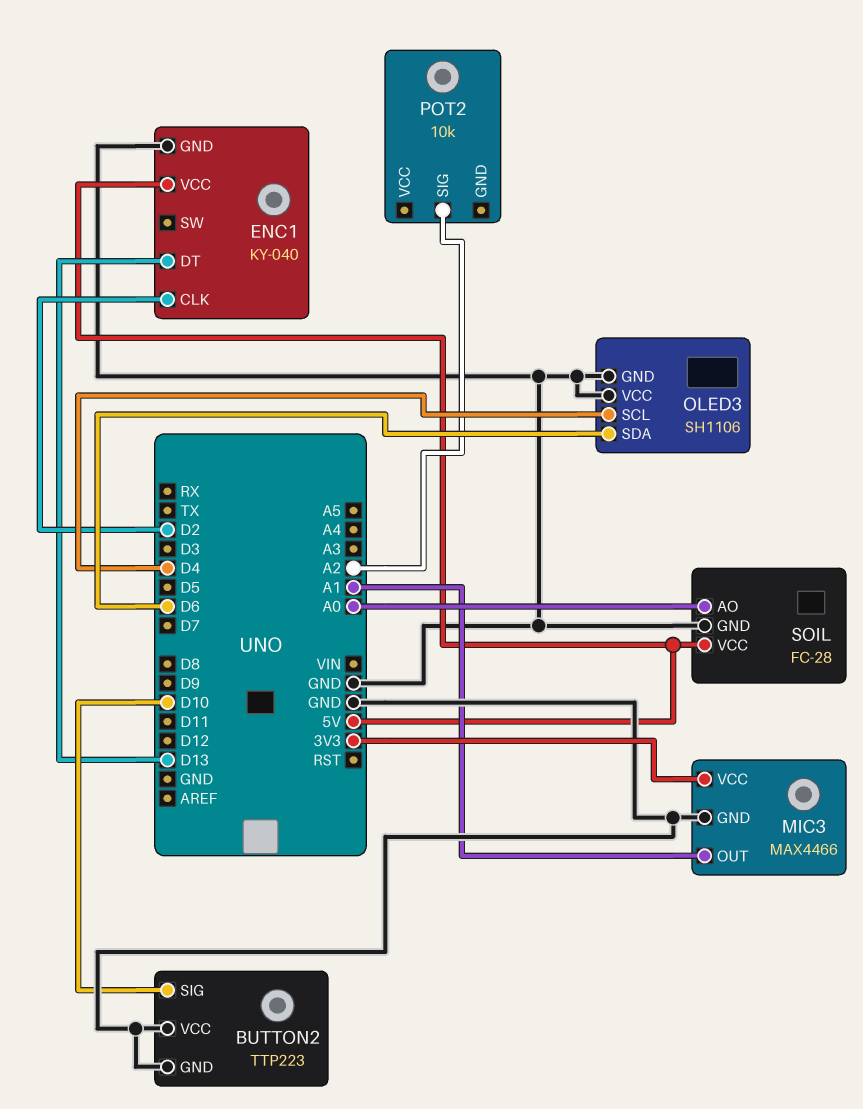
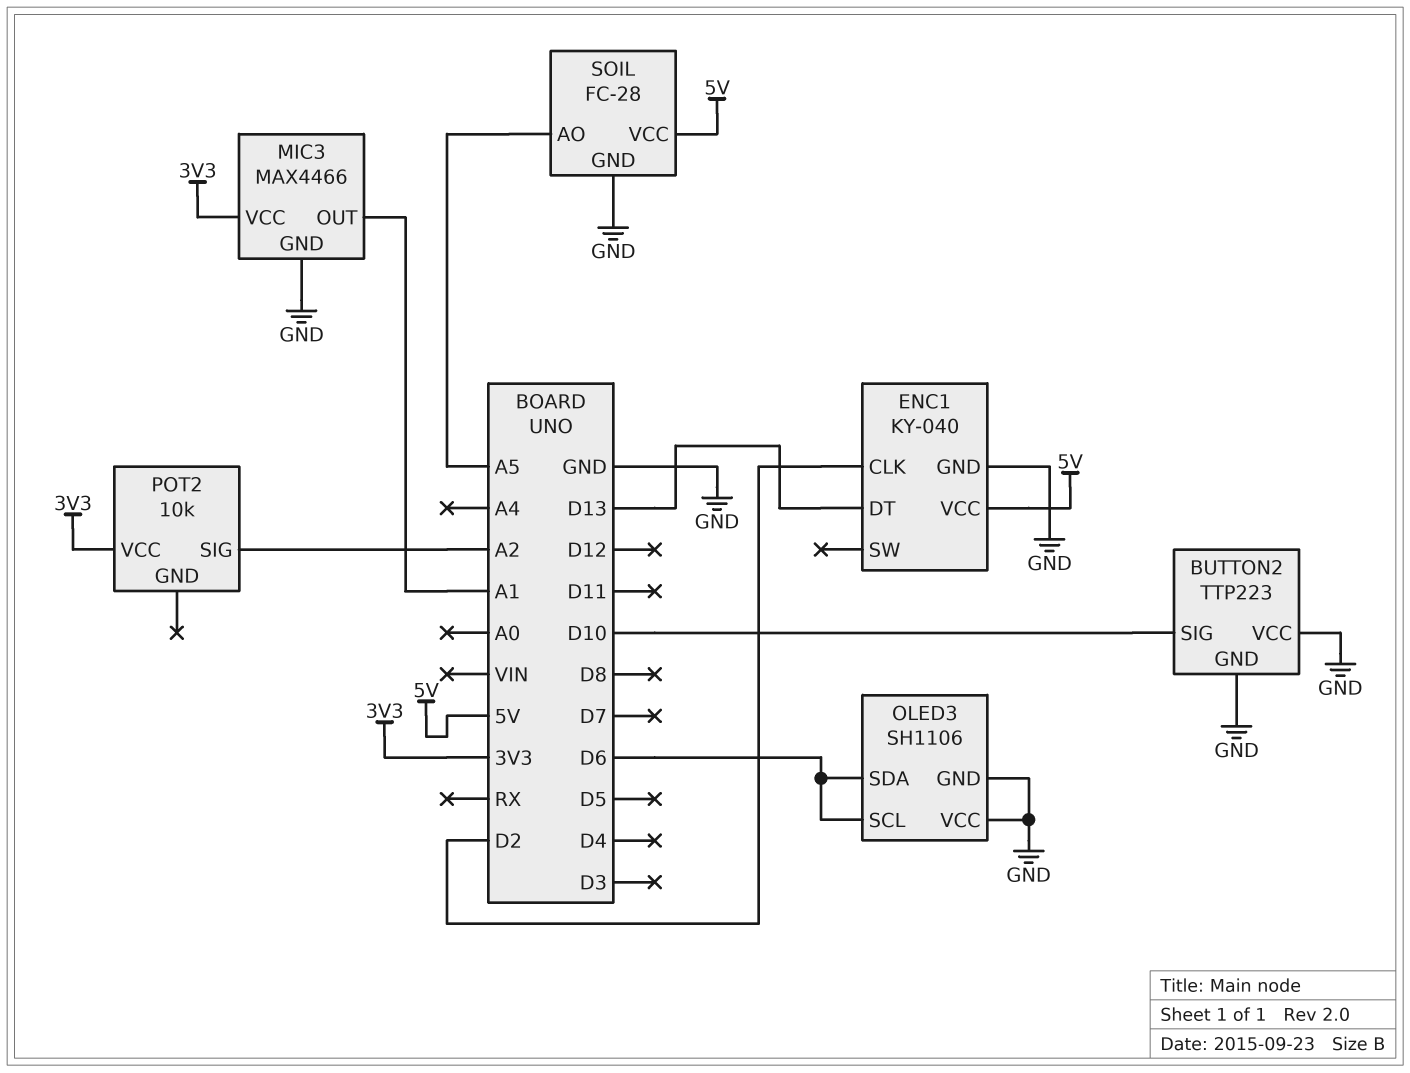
OLED3 pin SCL: D4 -> D6
POT2 pin VCC: none -> 3V3
SOIL pin AO: A0 -> A5

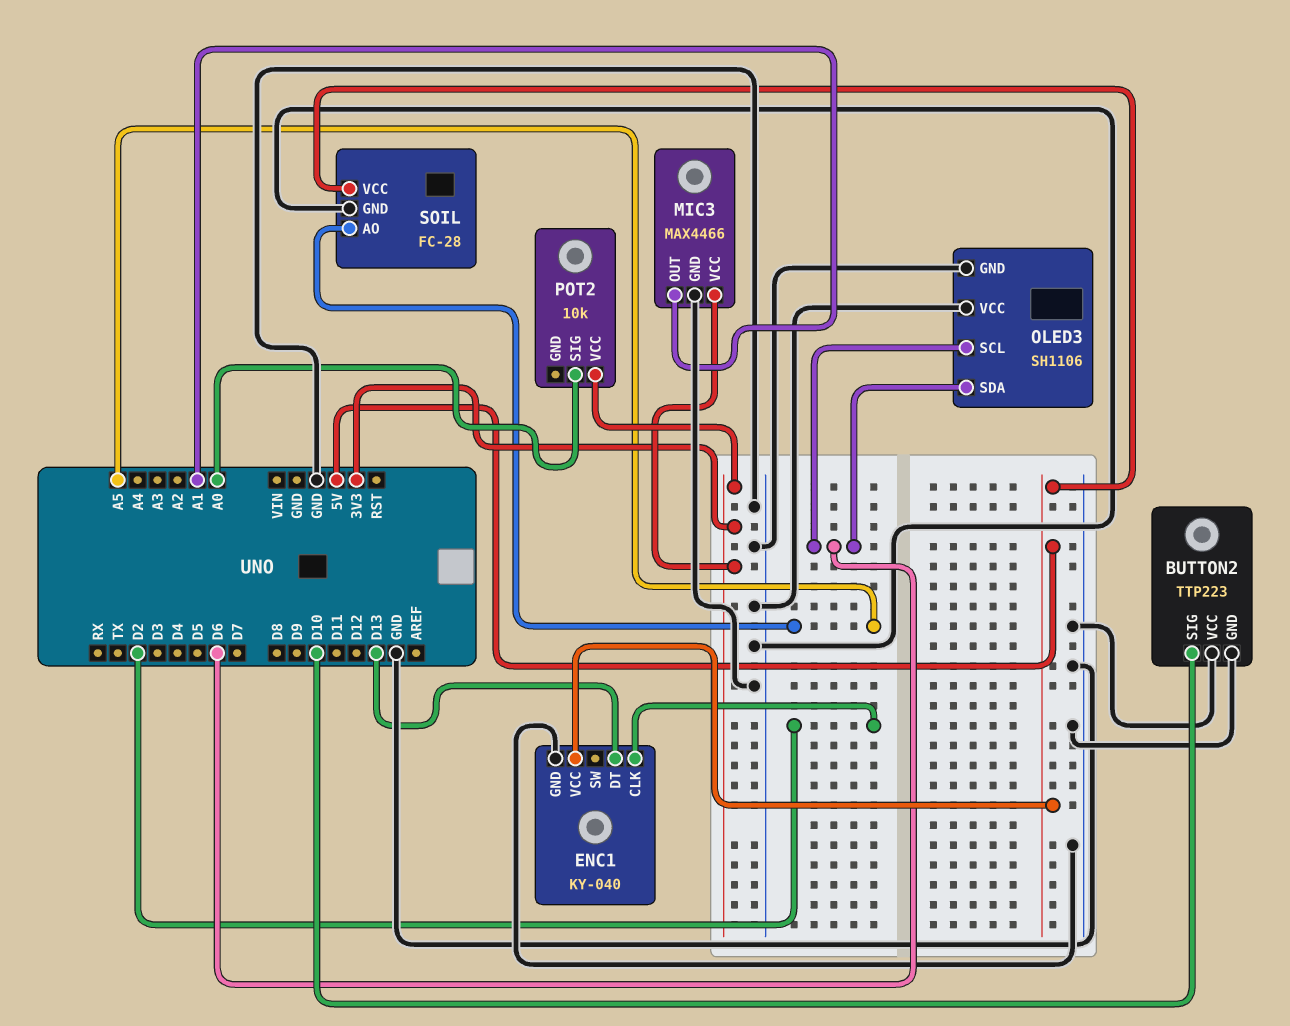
POT2 pin SIG: A2 -> A0

